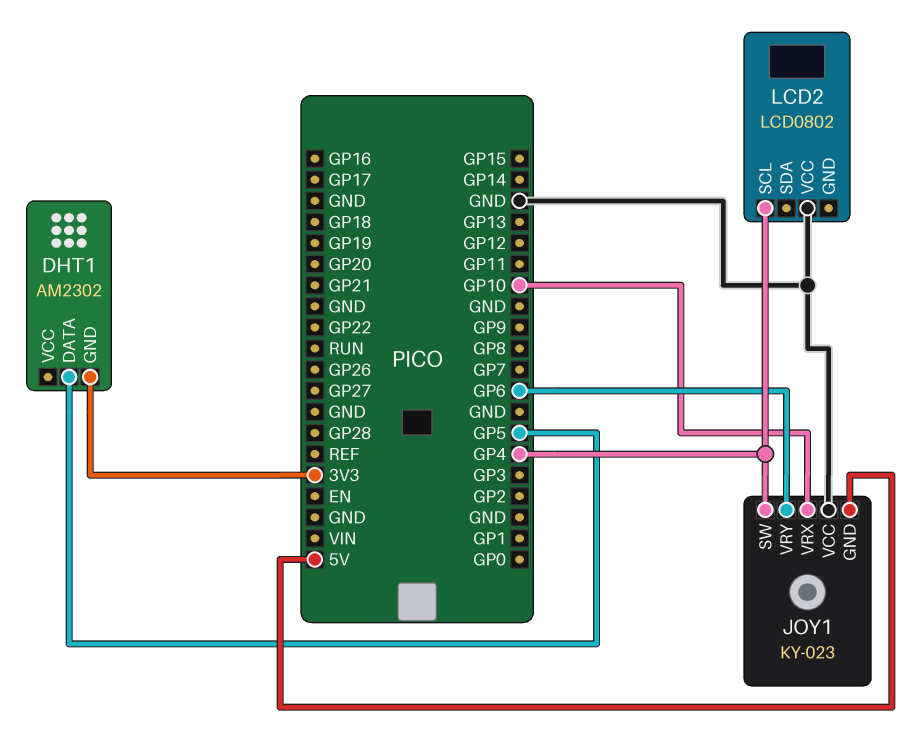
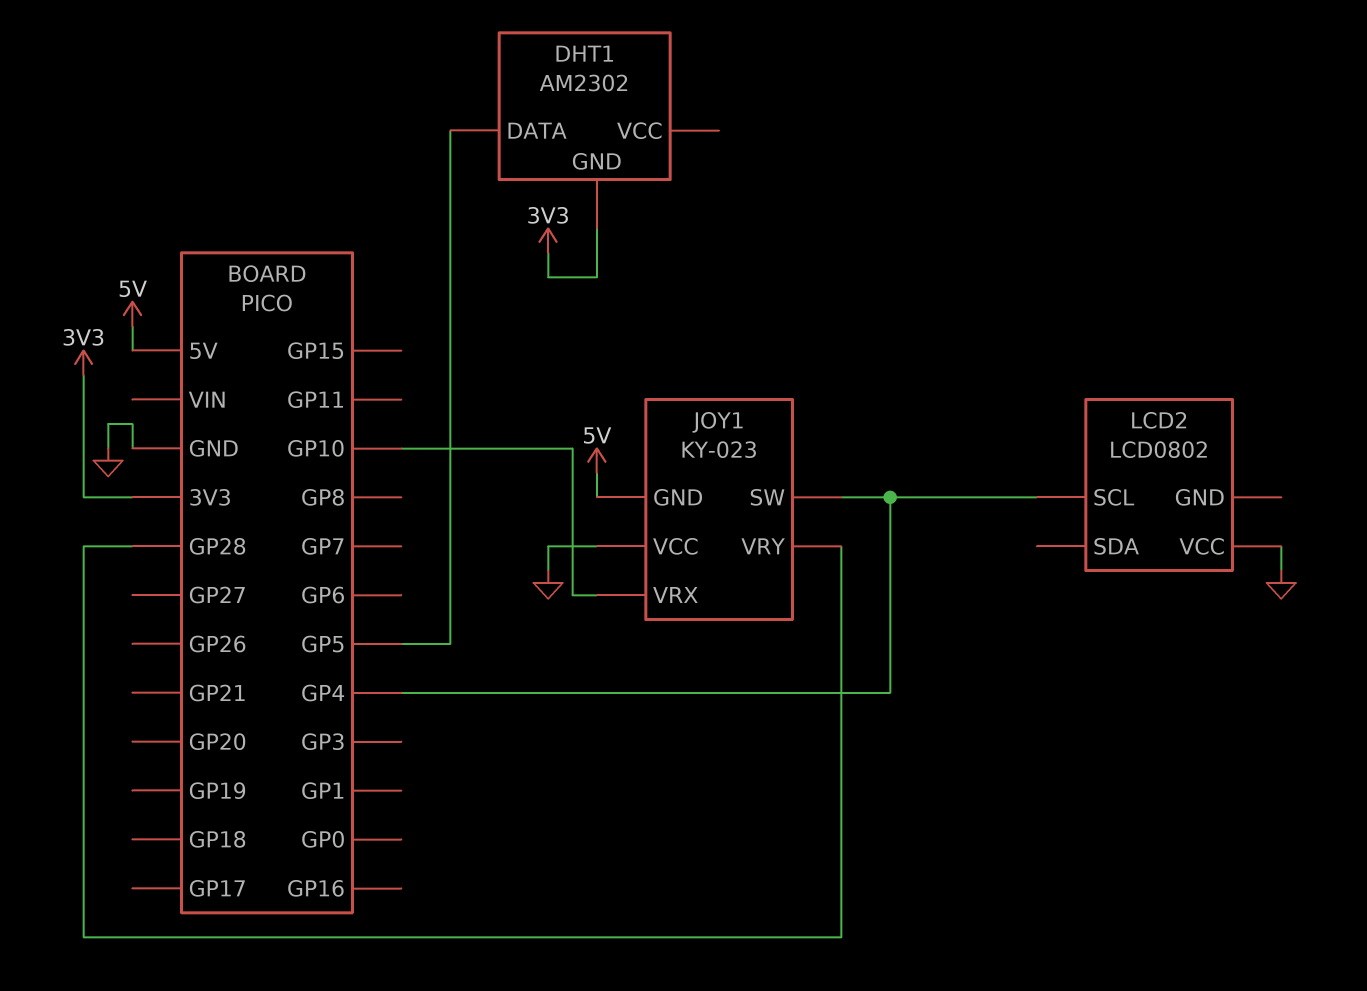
JOY1 pin VRY: GP6 -> GP28

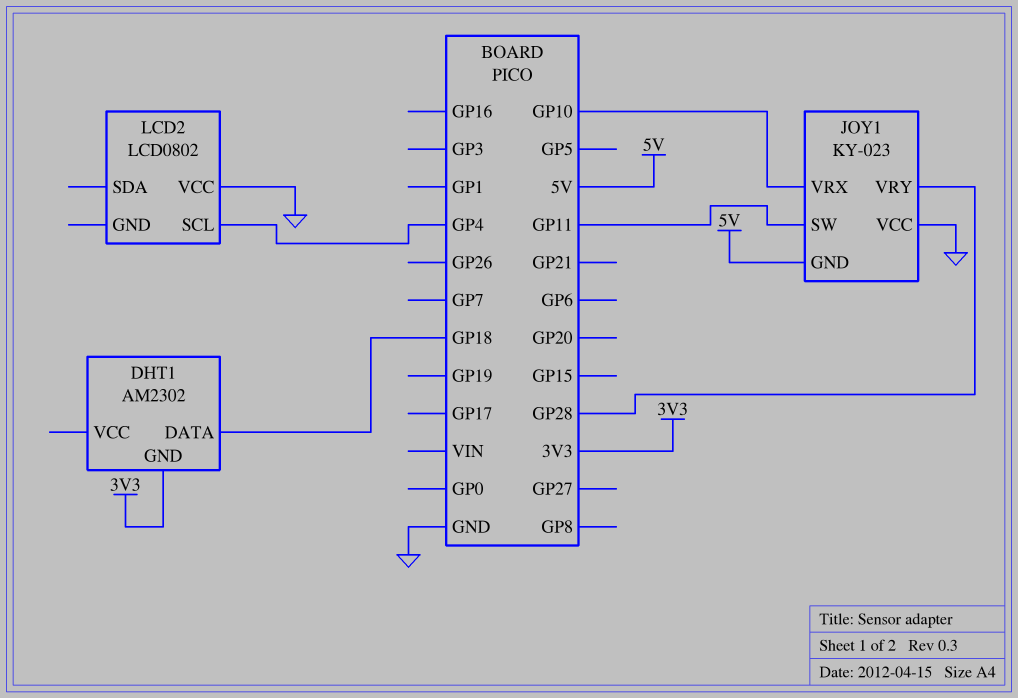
DHT1 pin DATA: GP5 -> GP18
JOY1 pin SW: GP4 -> GP11

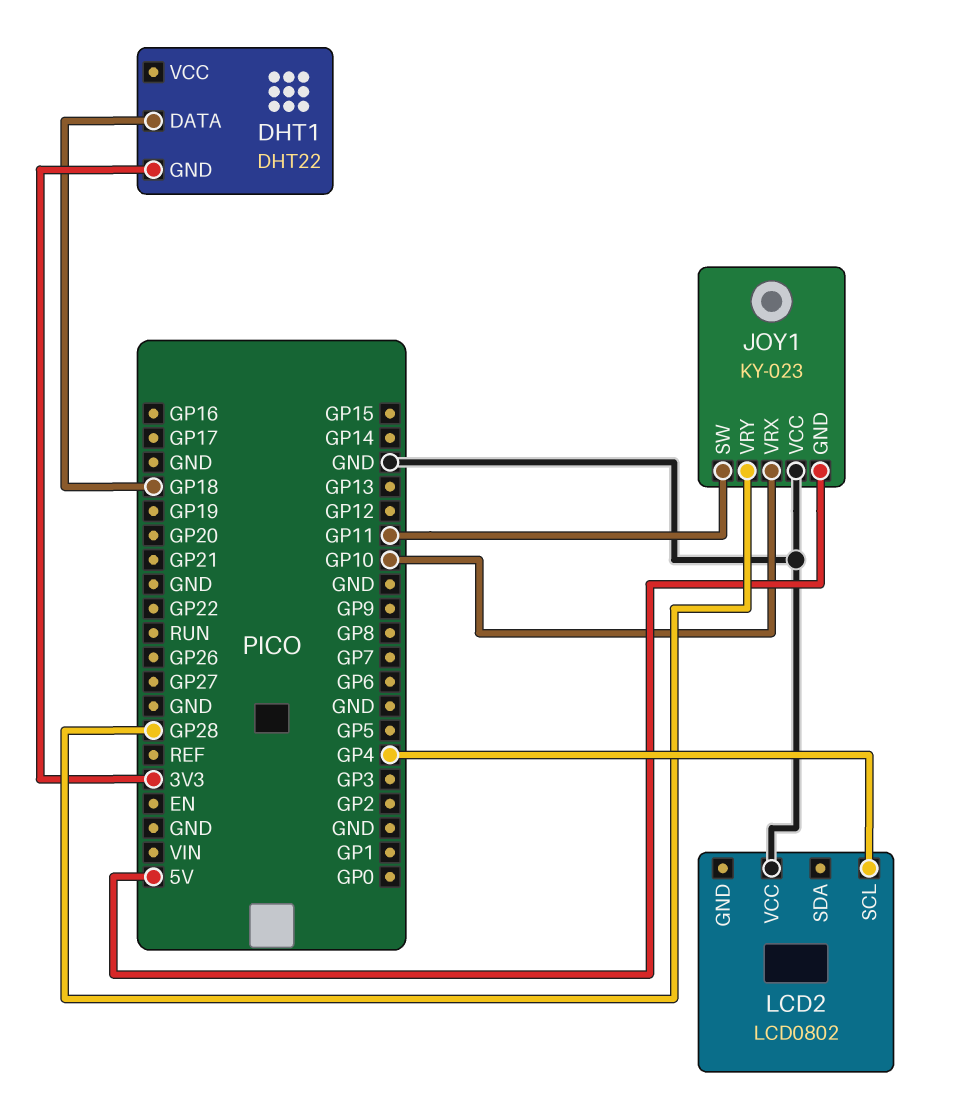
DHT1: AM2302 -> DHT22

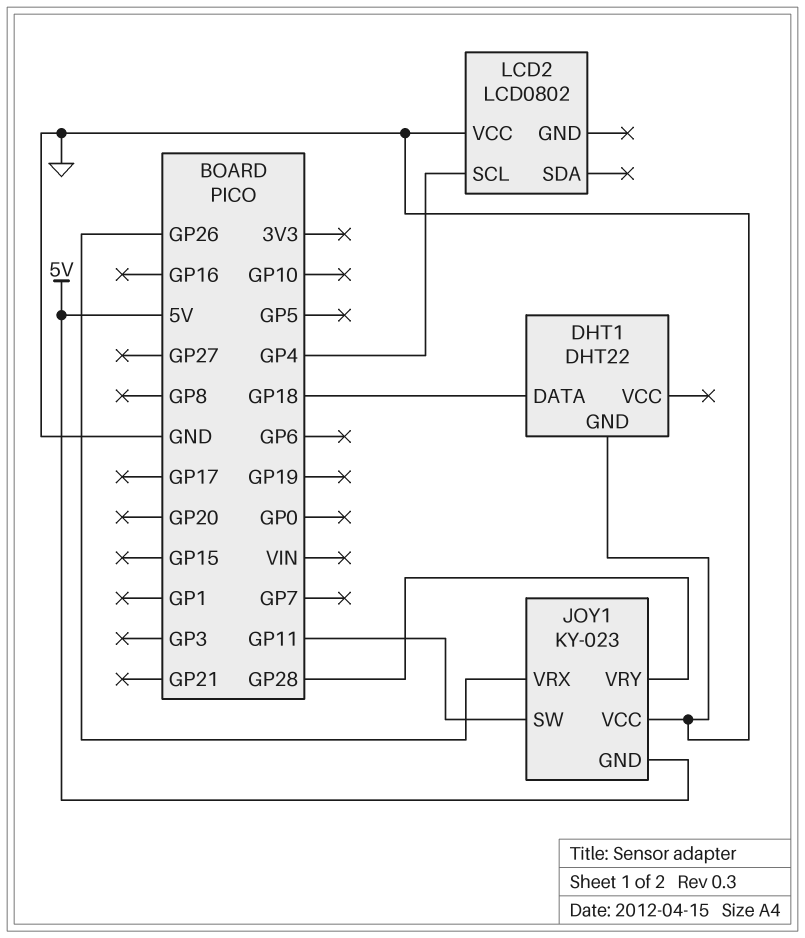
DHT1 pin GND: 3V3 -> GND
JOY1 pin VRX: GP10 -> GP26

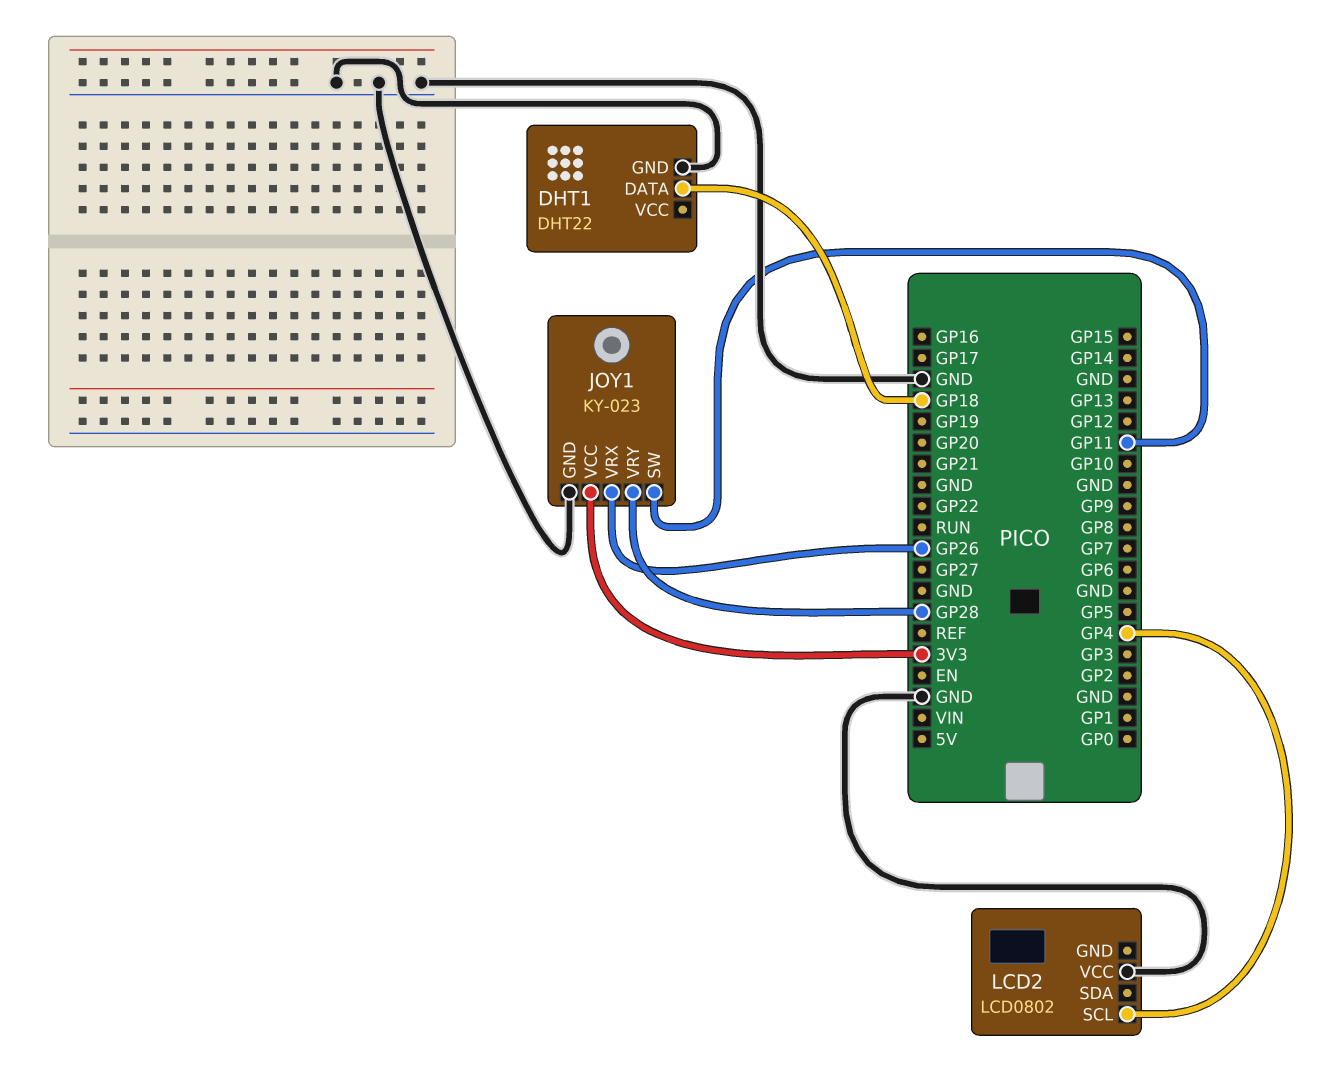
JOY1 pin GND: 5V -> GND
JOY1 pin VCC: GND -> 3V3

